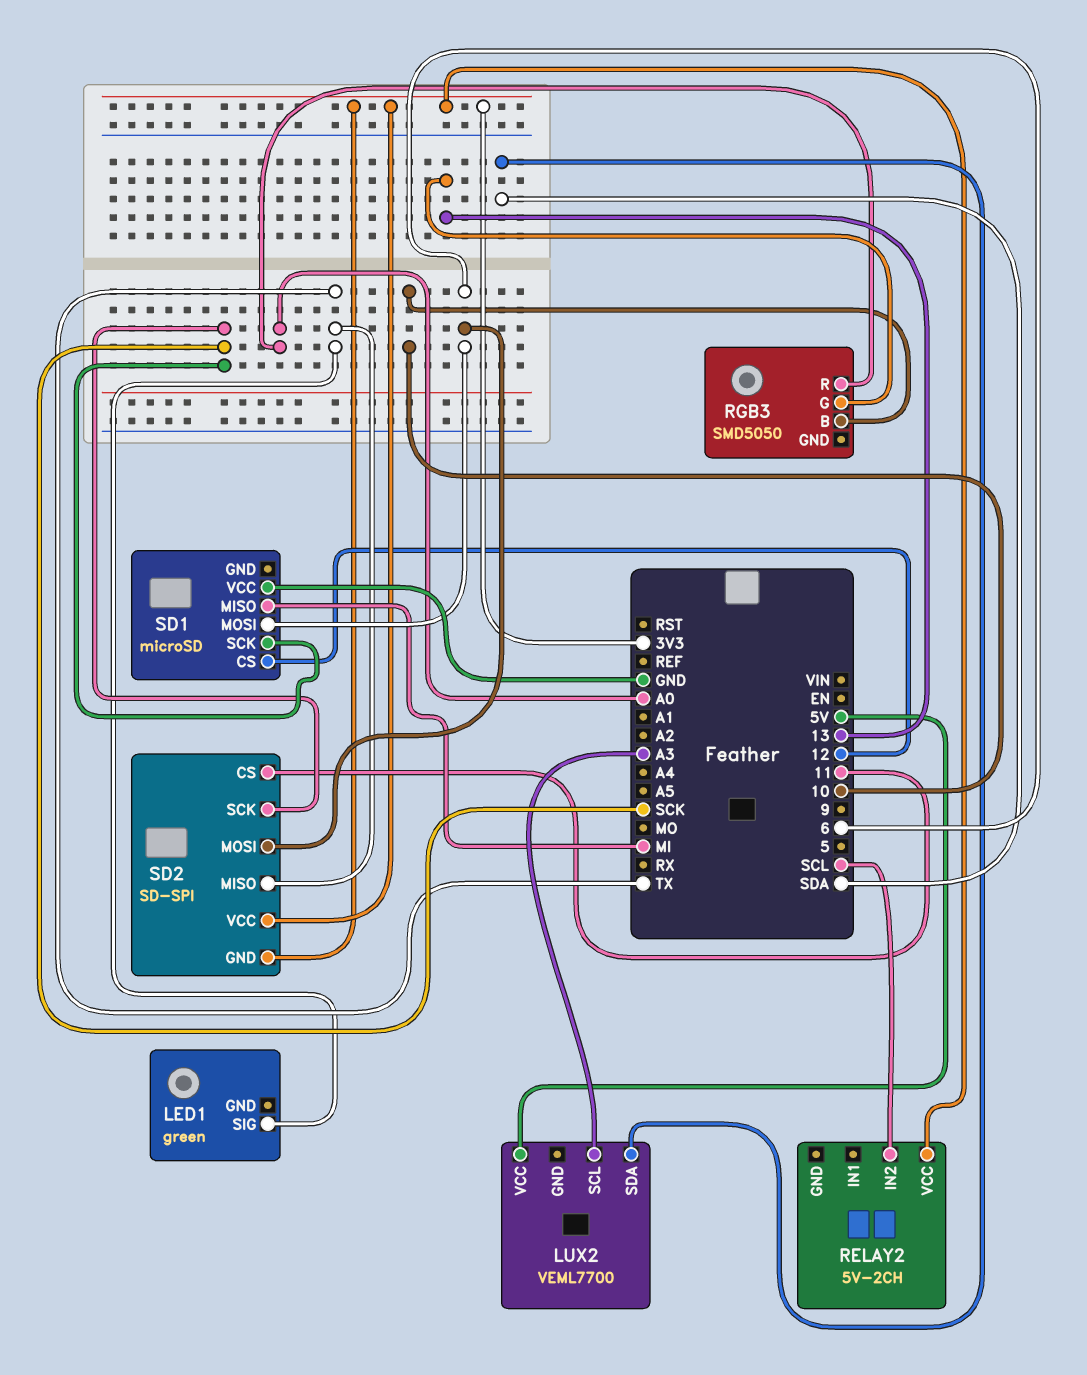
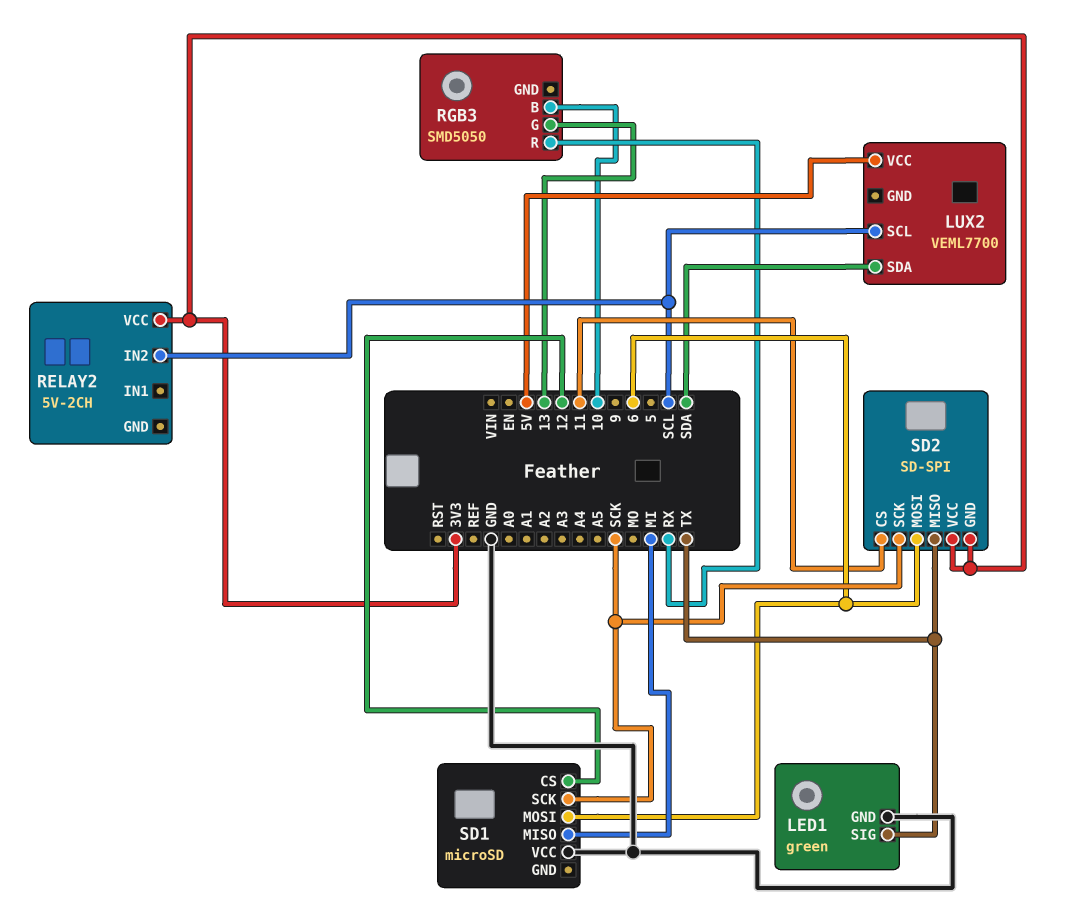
LED1 pin GND: none -> GND
LUX2 pin SCL: A3 -> SCL
RGB3 pin R: A0 -> RX

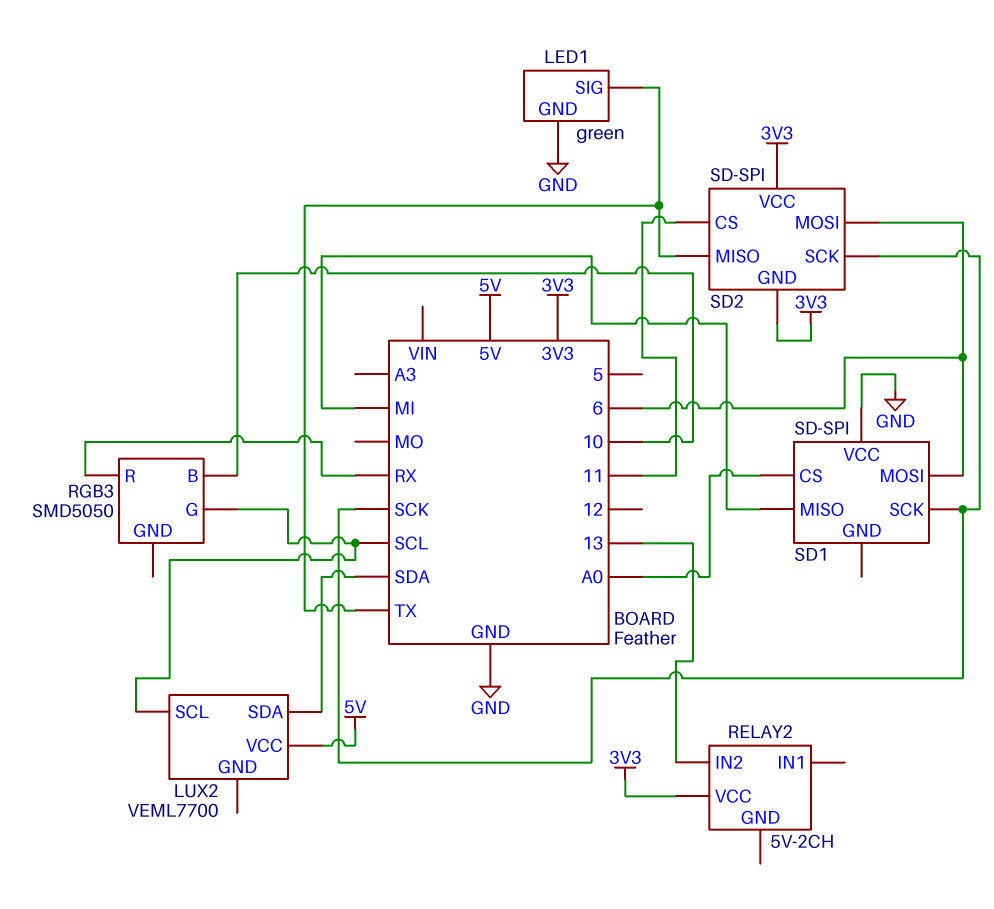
RELAY2 pin IN2: SCL -> 13
RGB3 pin G: 13 -> SCL
SD1: microSD -> SD-SPI
SD1 pin CS: 12 -> A0

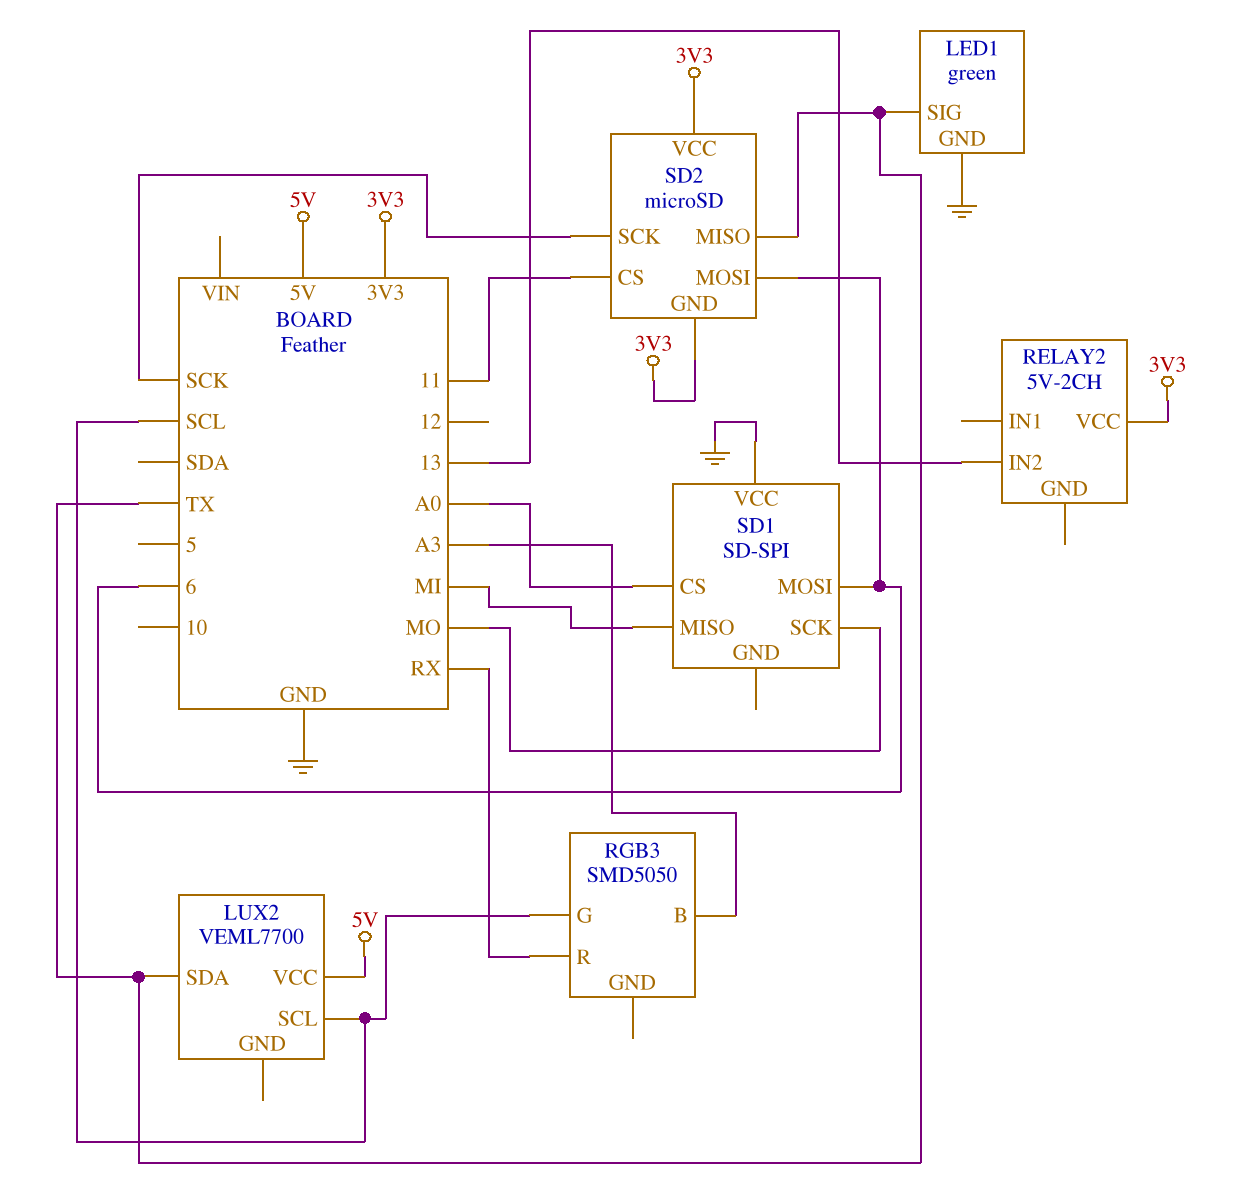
LUX2 pin SDA: SDA -> TX
RGB3 pin B: 10 -> A3
SD1 pin SCK: SCK -> MO
SD2: SD-SPI -> microSD

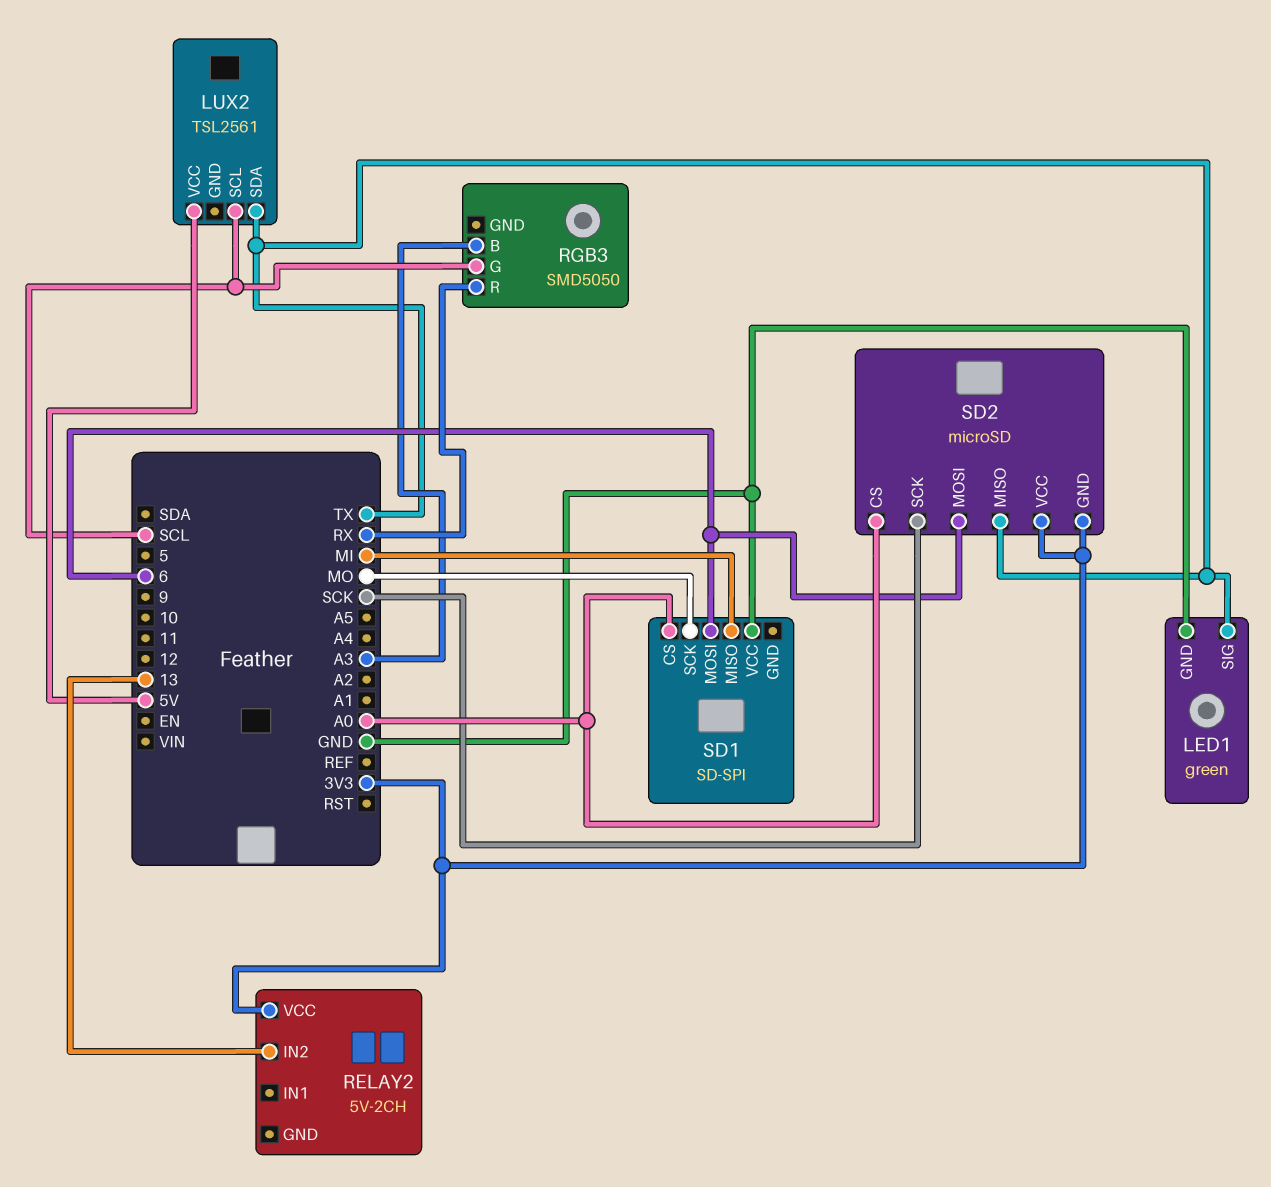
LUX2: VEML7700 -> TSL2561
SD2 pin CS: 11 -> A0

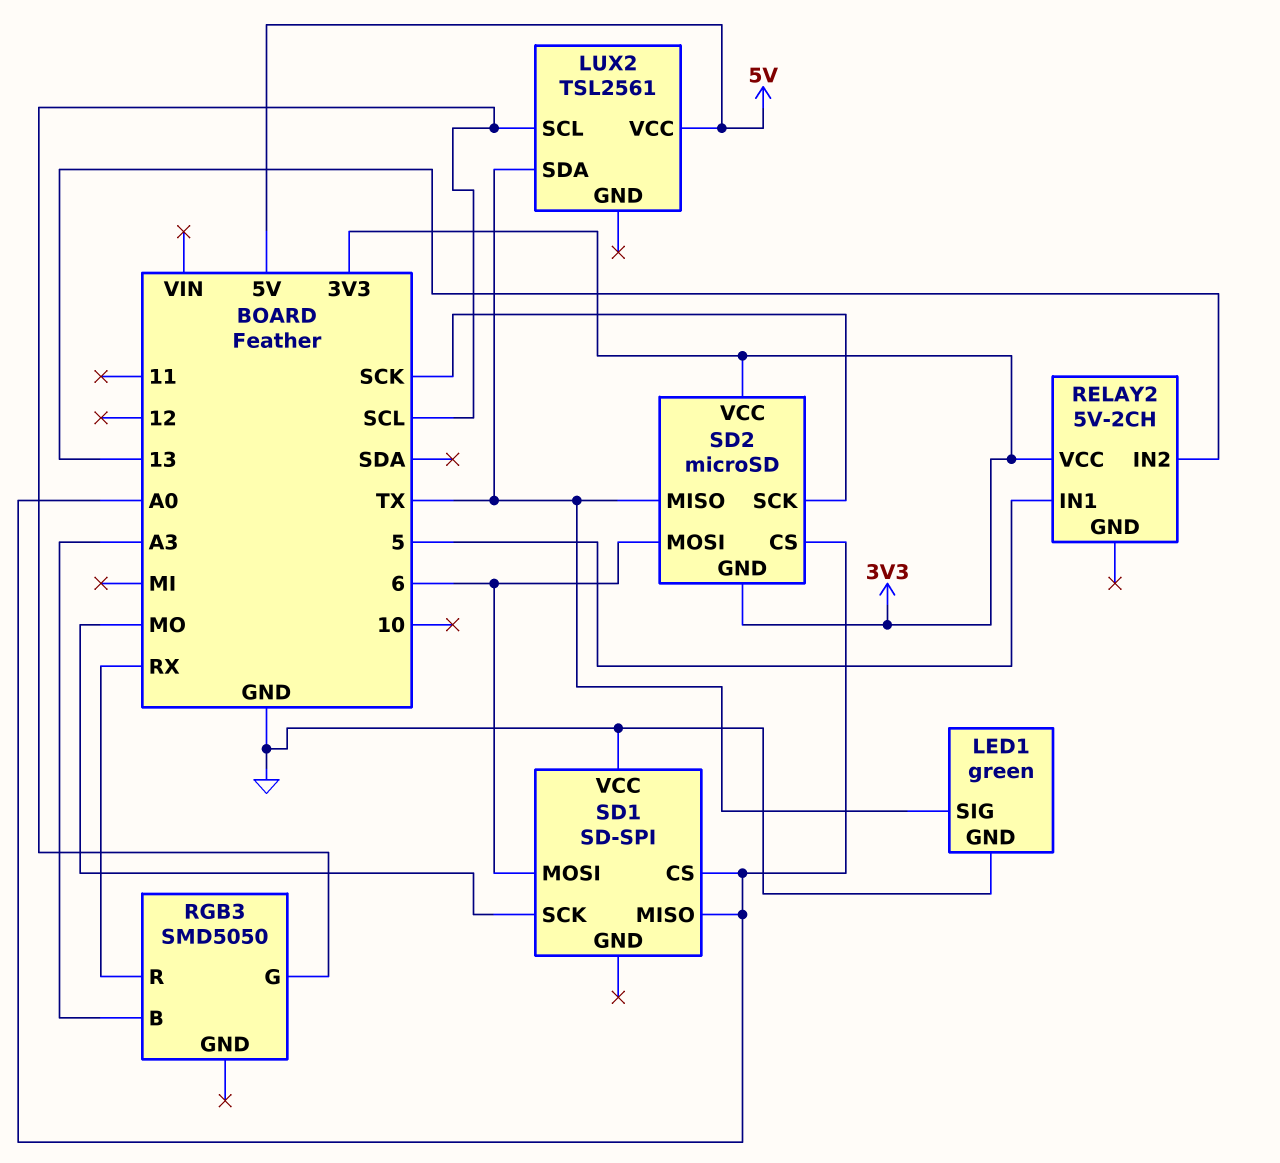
RELAY2 pin IN1: none -> 5
SD1 pin MISO: MI -> A0

